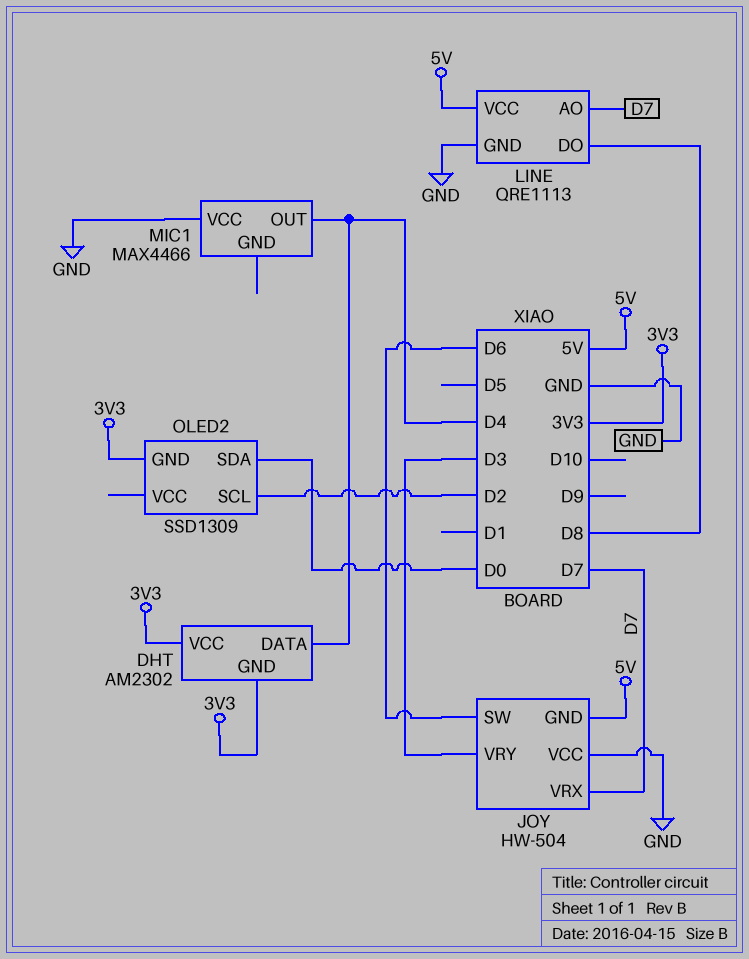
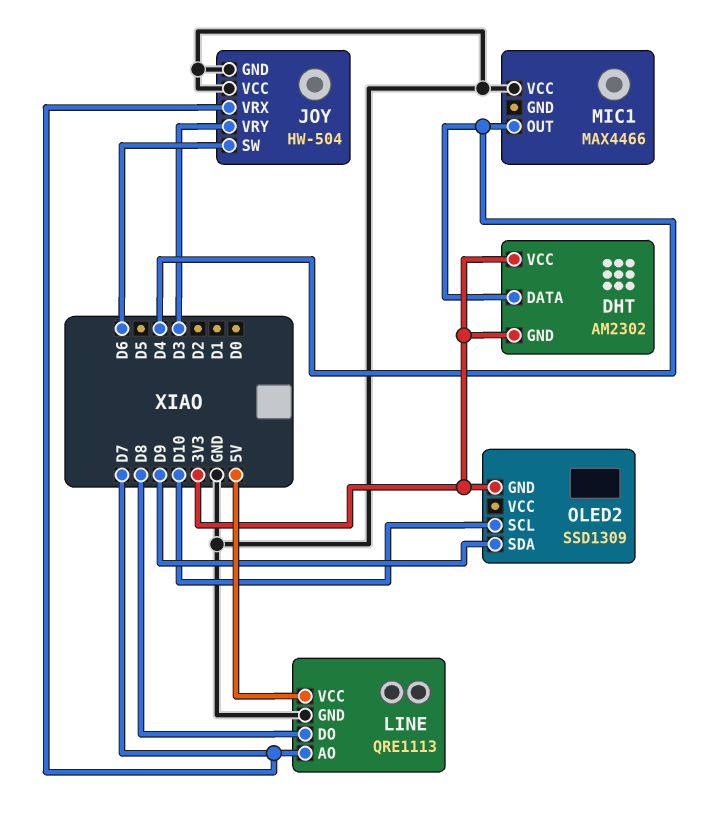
JOY pin GND: 5V -> GND
OLED2 pin SCL: D2 -> D10
OLED2 pin SDA: D0 -> D9

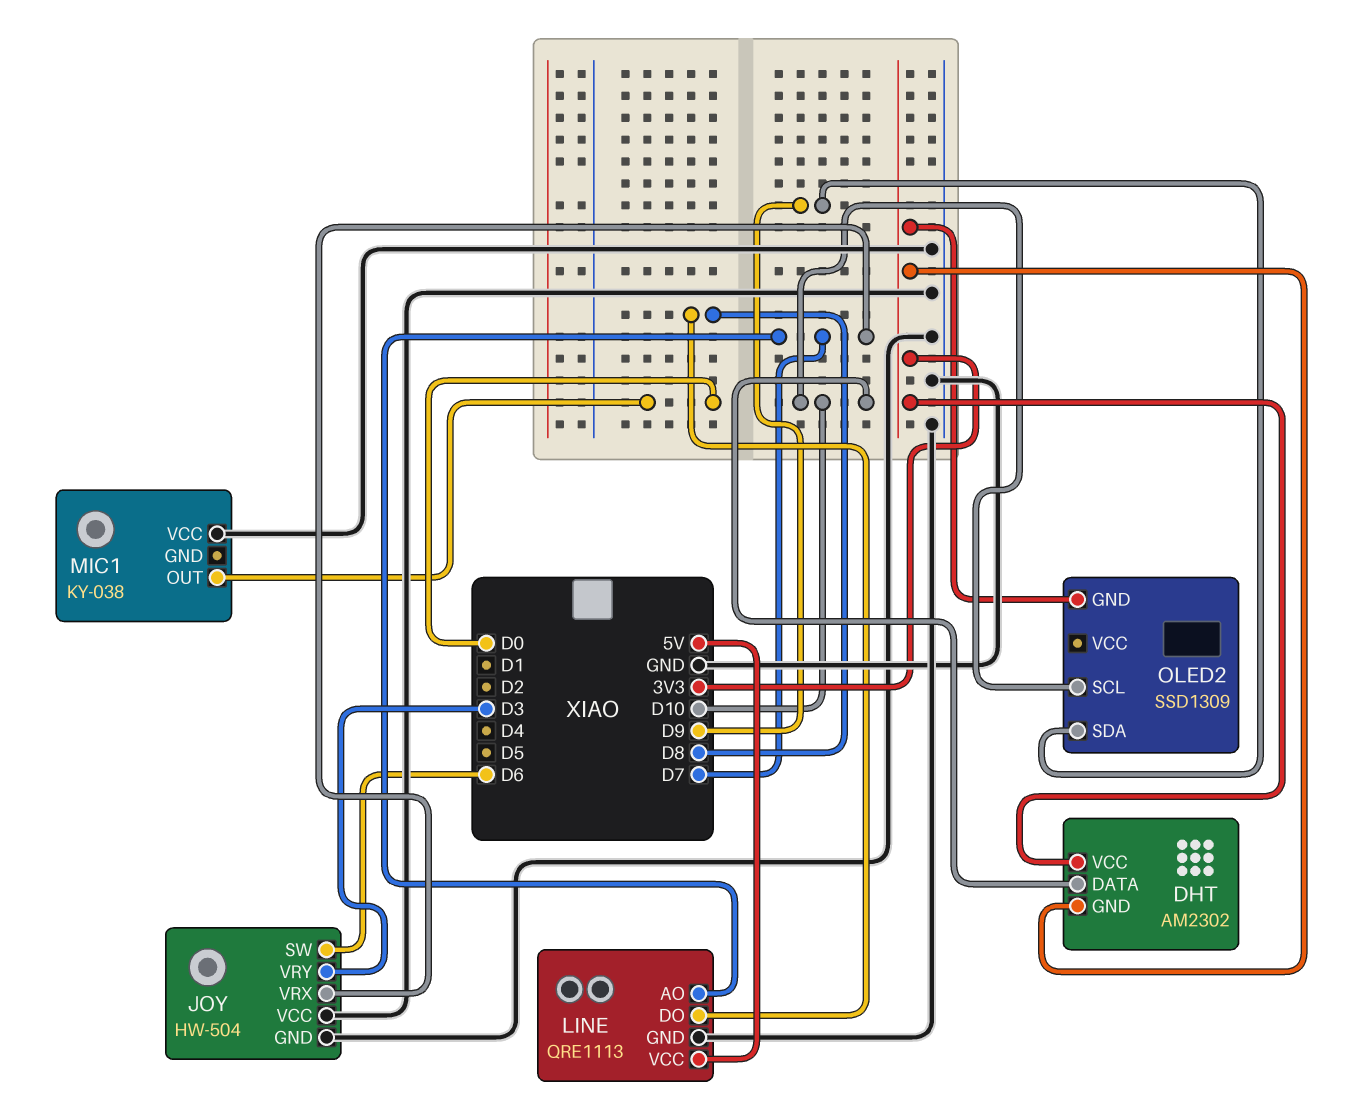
DHT pin DATA: D4 -> D10
MIC1: MAX4466 -> KY-038
MIC1 pin OUT: D4 -> D0

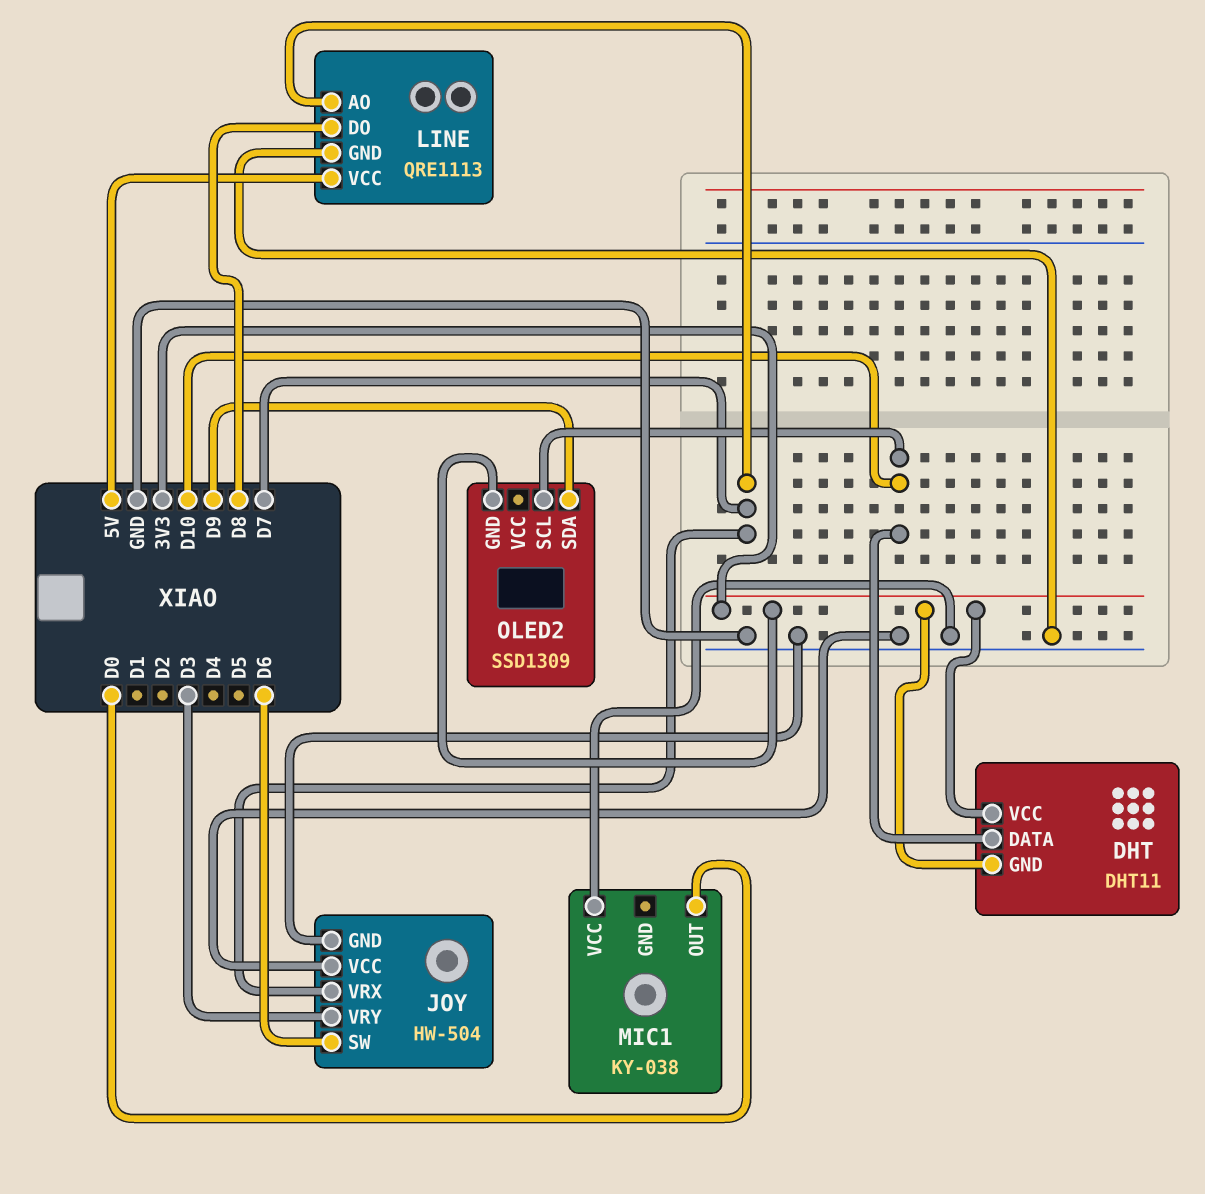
DHT: AM2302 -> DHT11

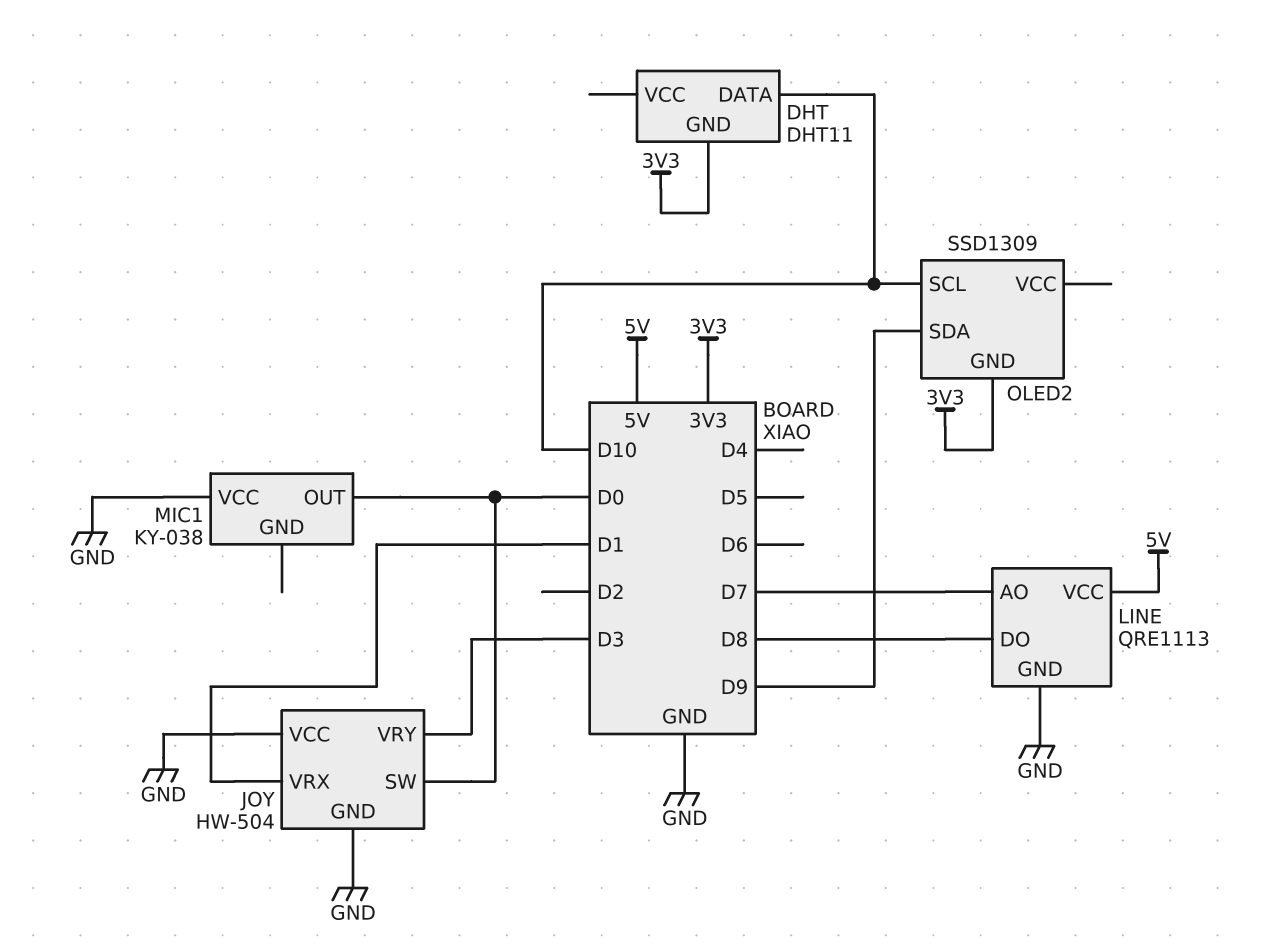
DHT pin VCC: 3V3 -> none
JOY pin SW: D6 -> D0
JOY pin VRX: D7 -> D1

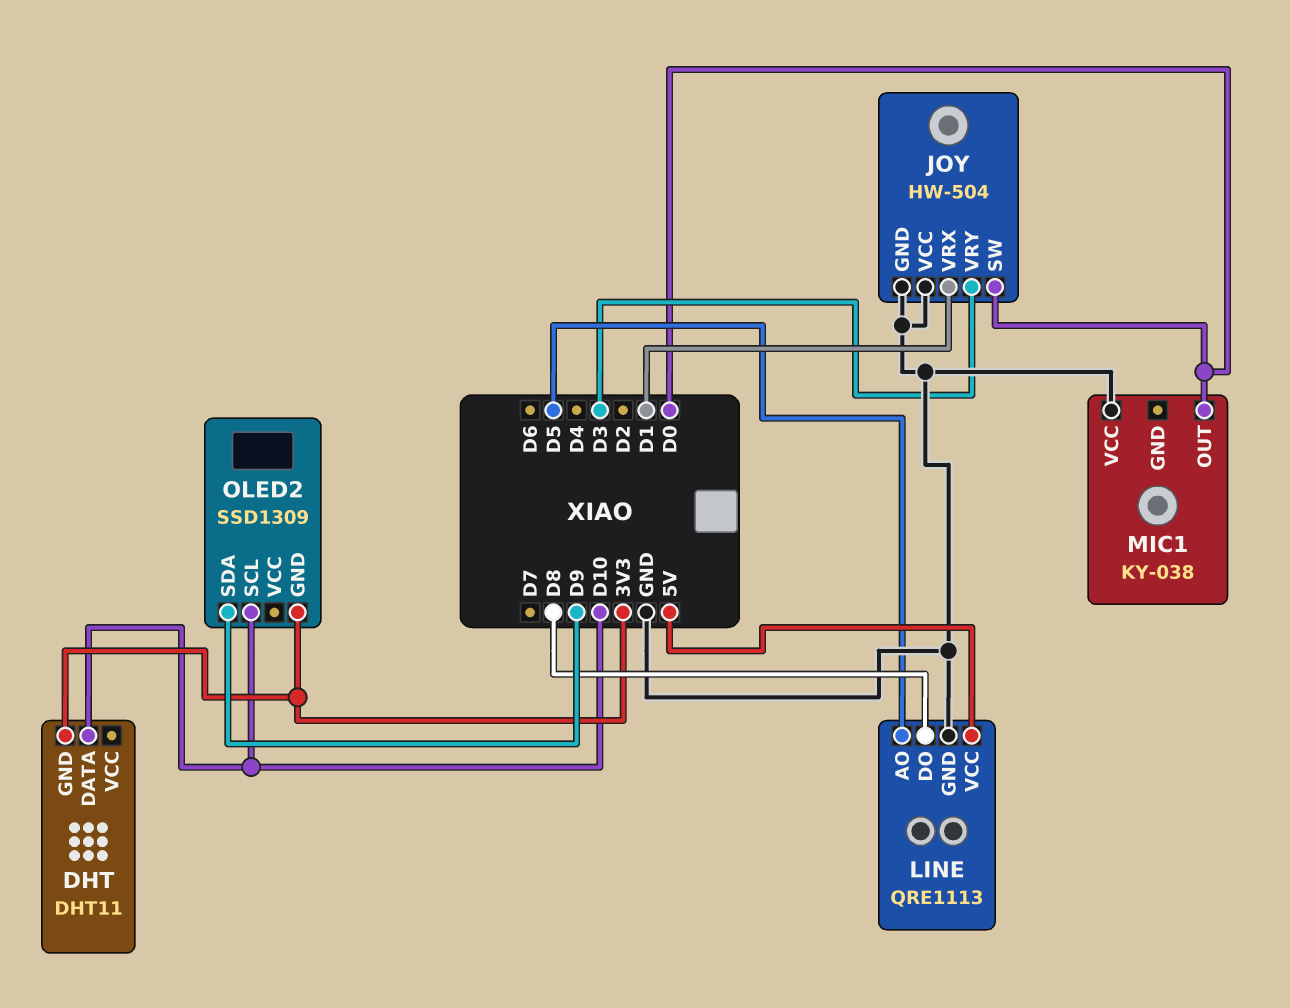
LINE pin AO: D7 -> D5

